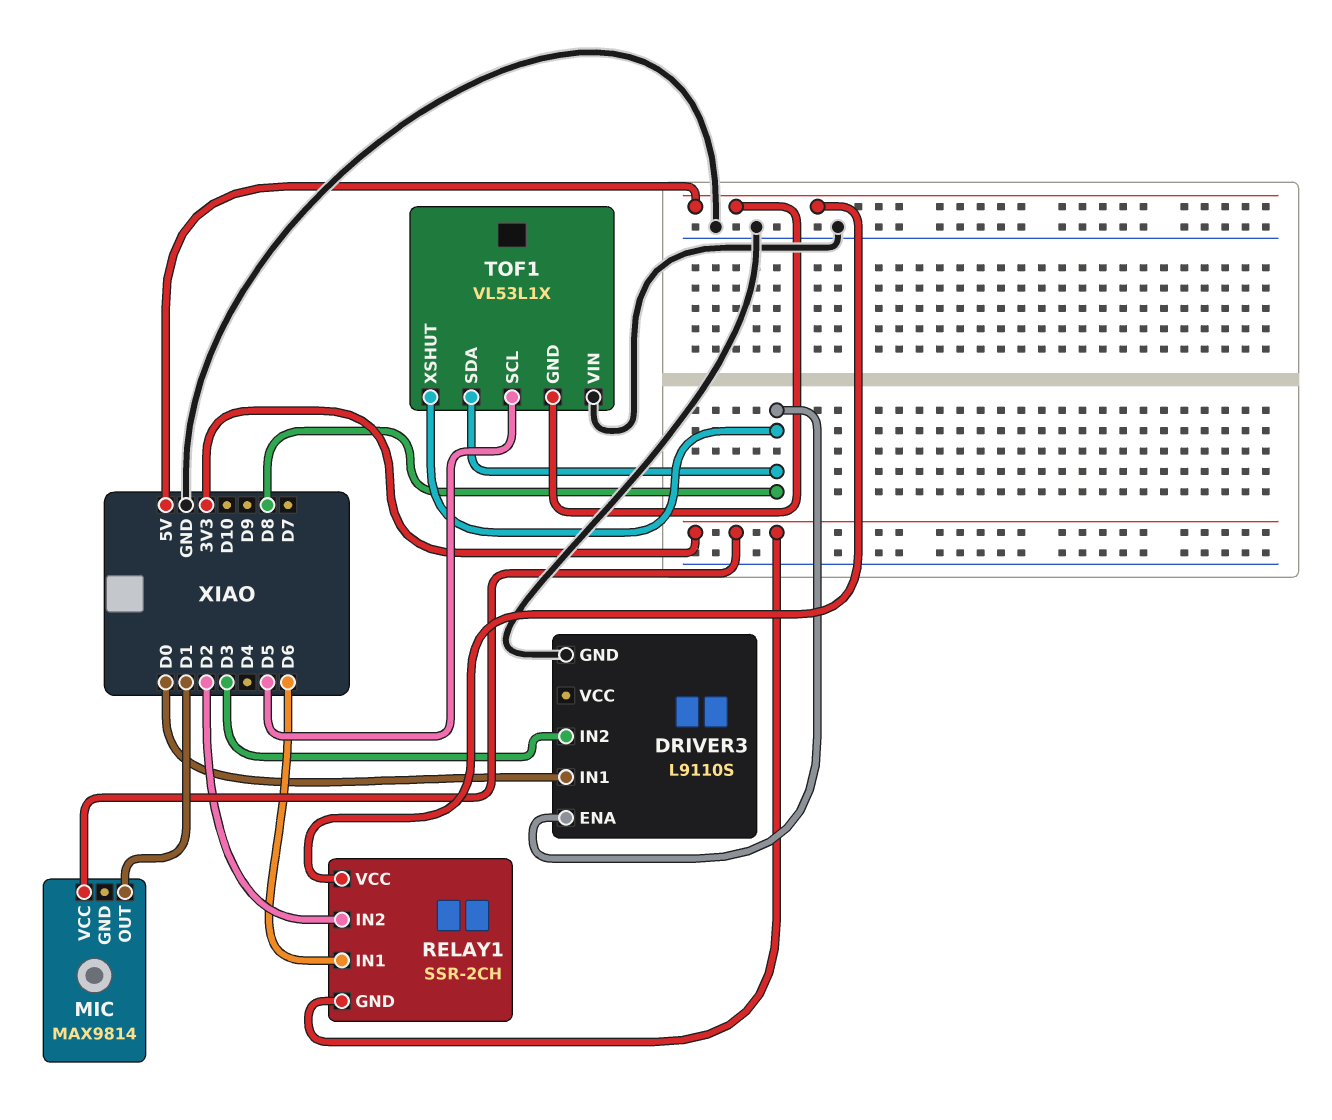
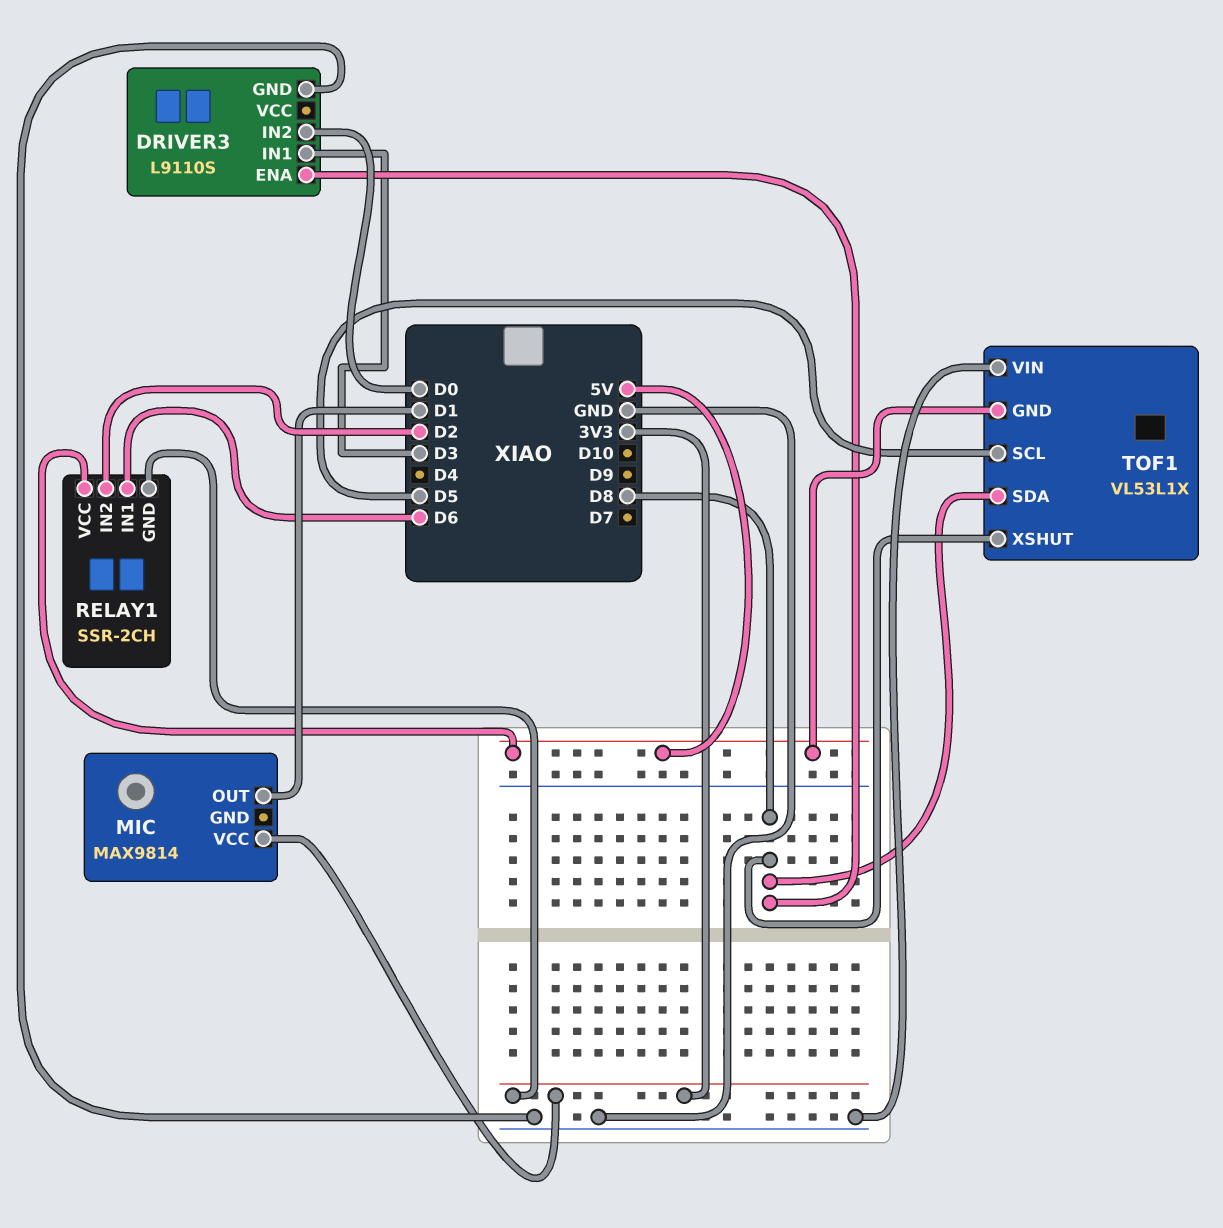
DRIVER3 pin IN1: D0 -> D3
DRIVER3 pin IN2: D3 -> D0

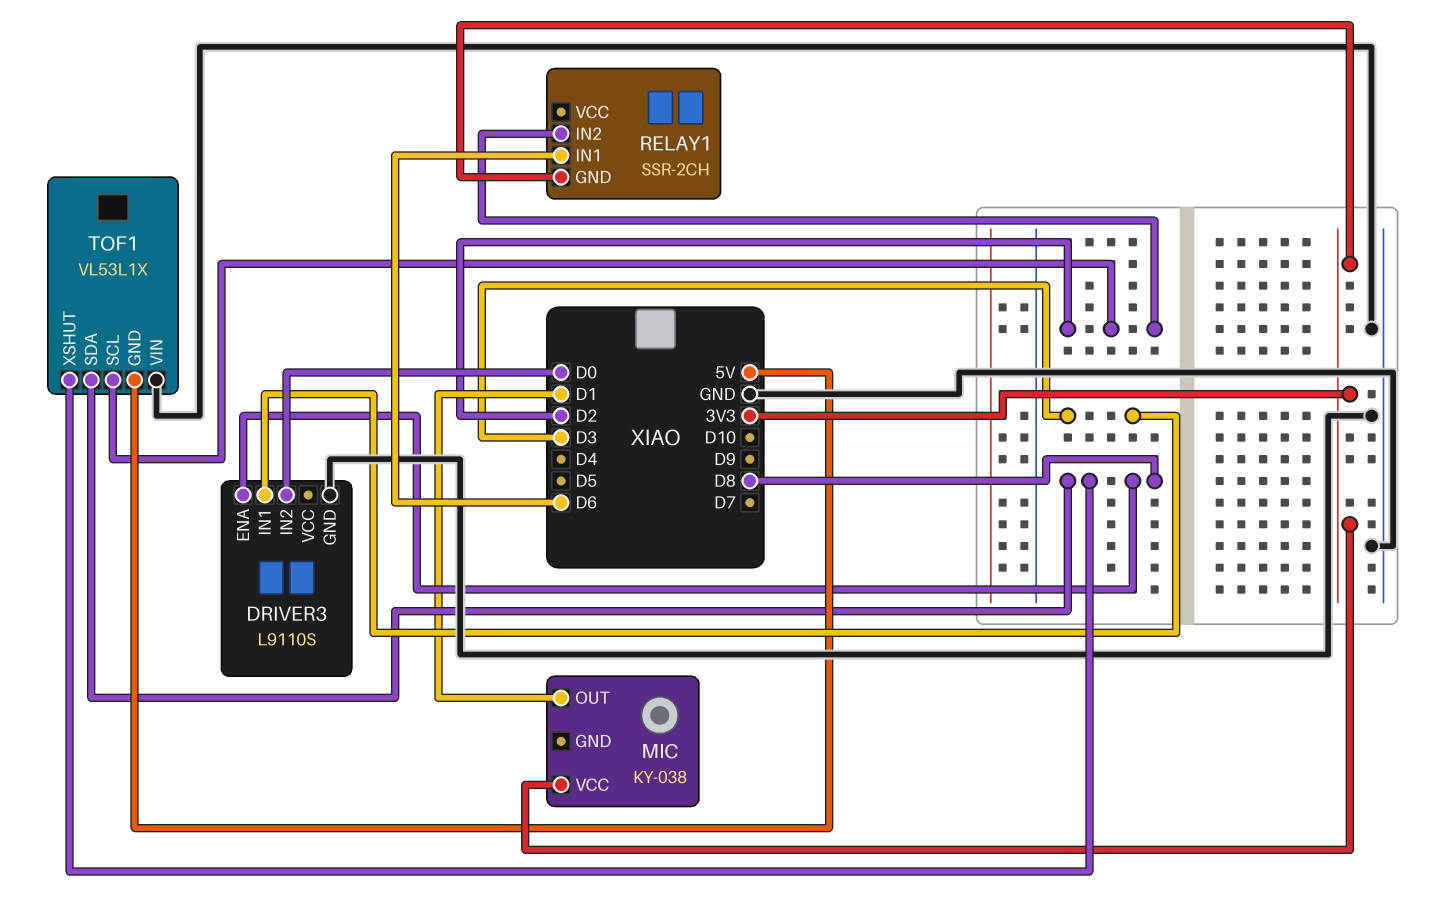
MIC: MAX9814 -> KY-038
RELAY1 pin VCC: 5V -> none
TOF1 pin SCL: D5 -> D2

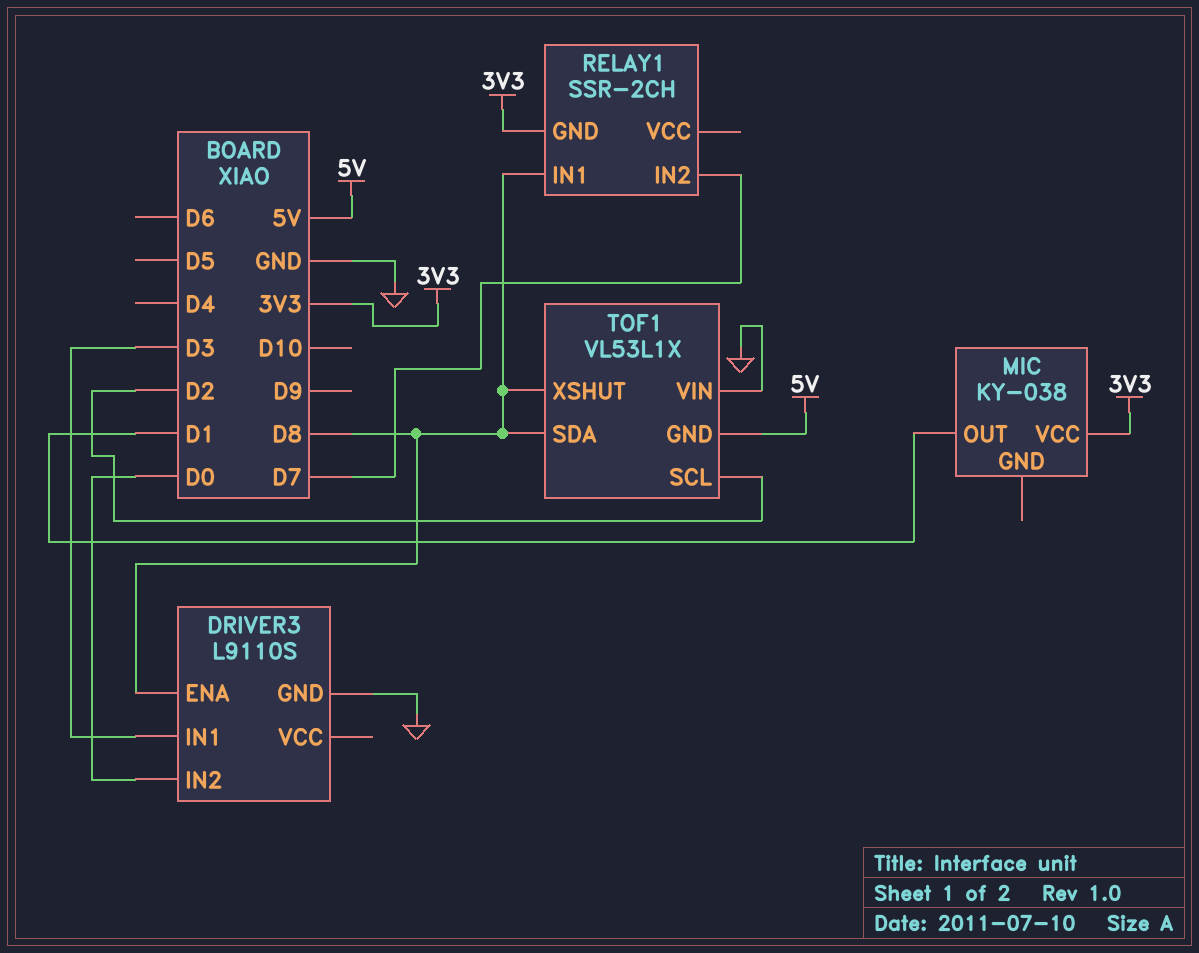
RELAY1 pin IN1: D6 -> D8
RELAY1 pin IN2: D2 -> D7

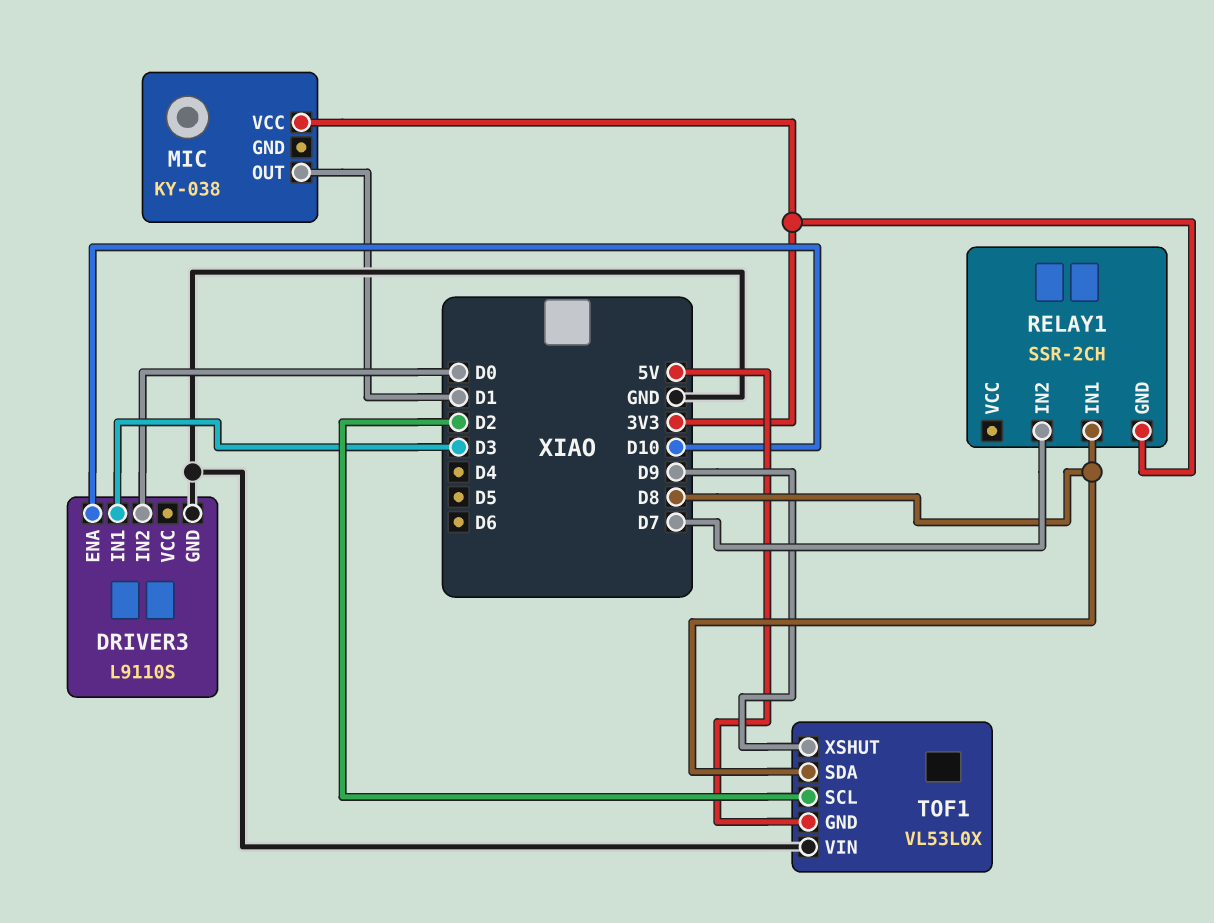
DRIVER3 pin ENA: D8 -> D10
TOF1: VL53L1X -> VL53L0X
TOF1 pin XSHUT: D8 -> D9

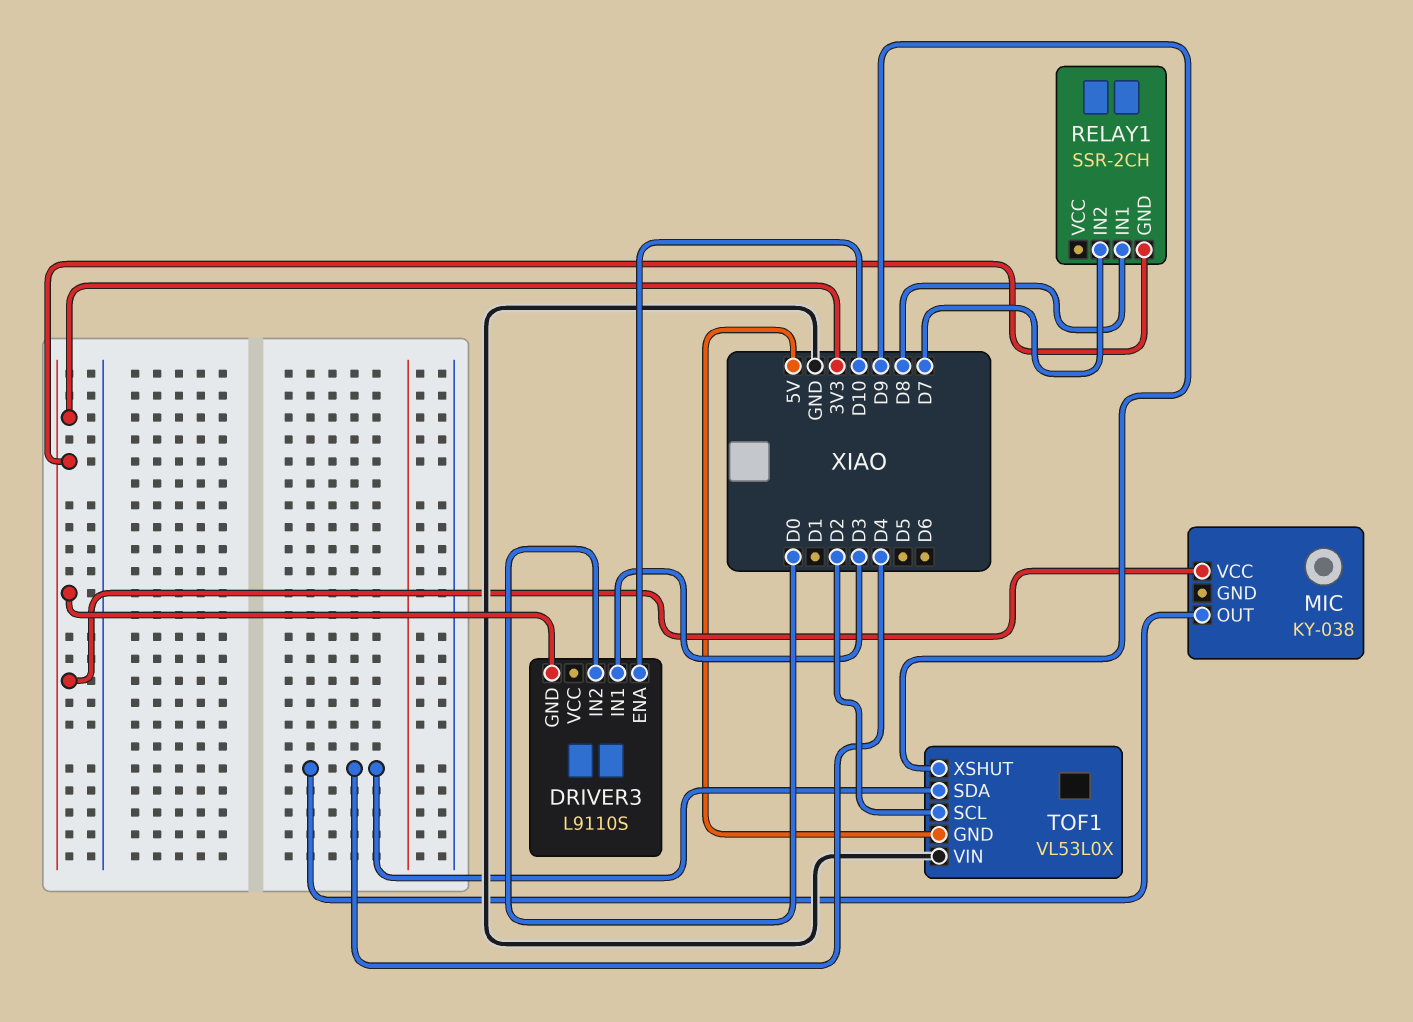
DRIVER3 pin GND: GND -> 3V3
MIC pin OUT: D1 -> D4
TOF1 pin SDA: D8 -> D4

